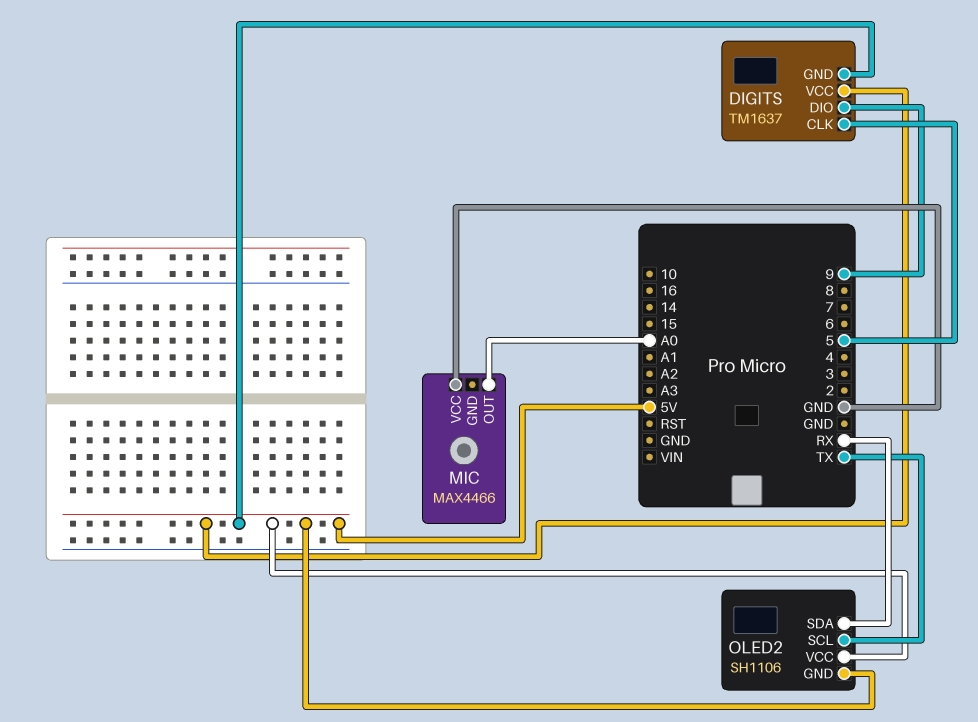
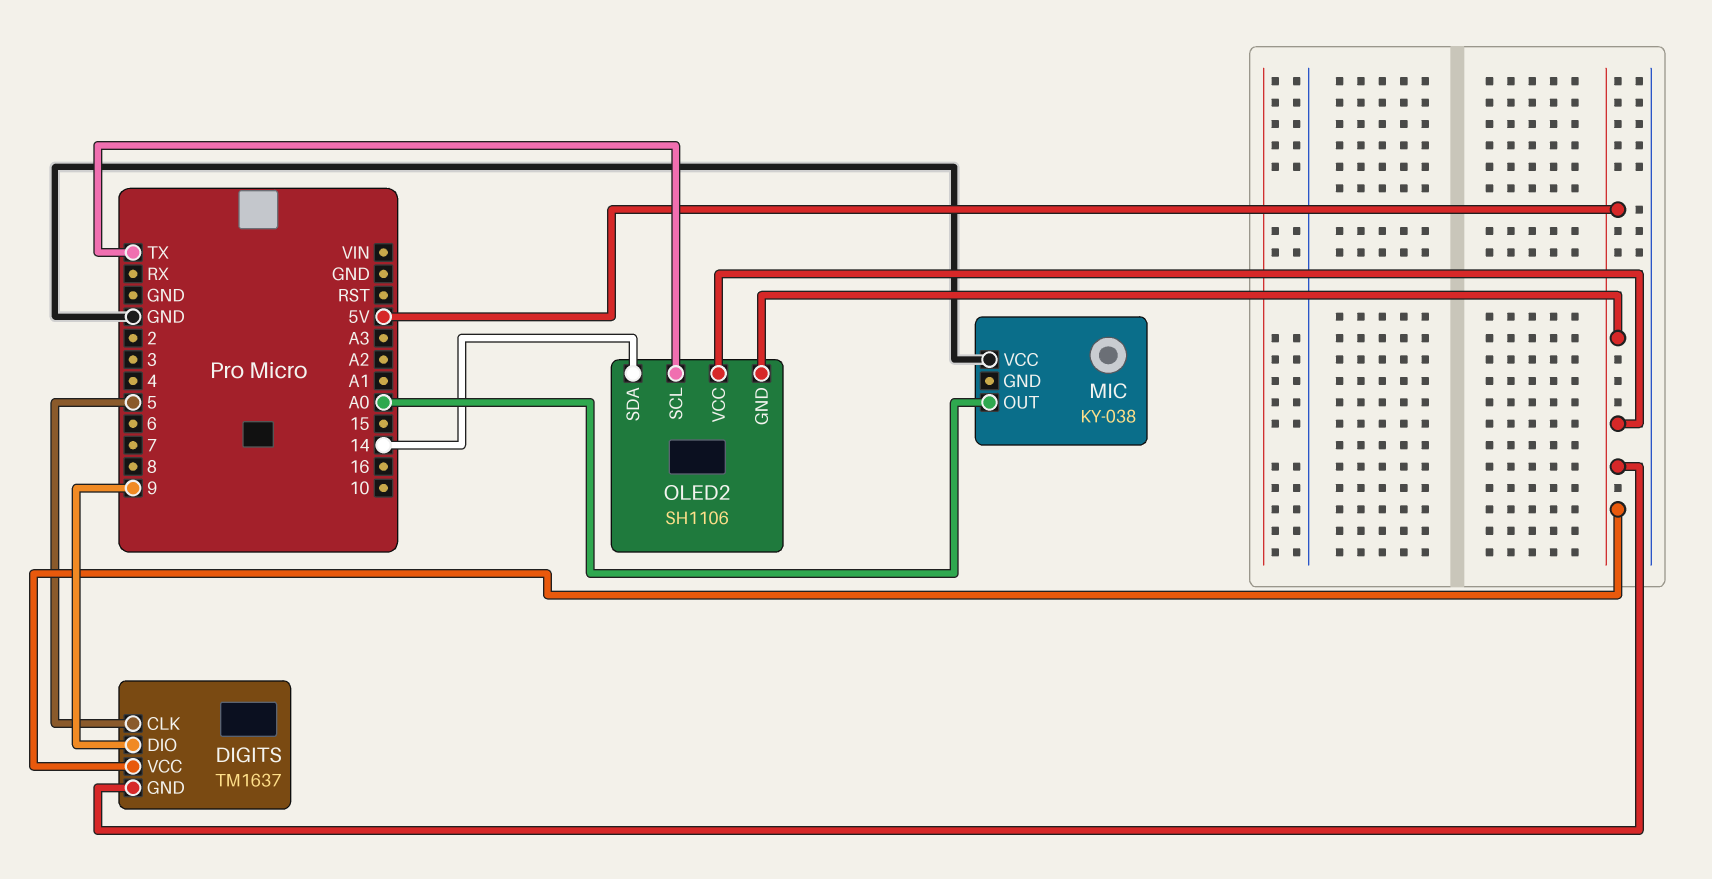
MIC: MAX4466 -> KY-038
OLED2 pin SDA: RX -> 14

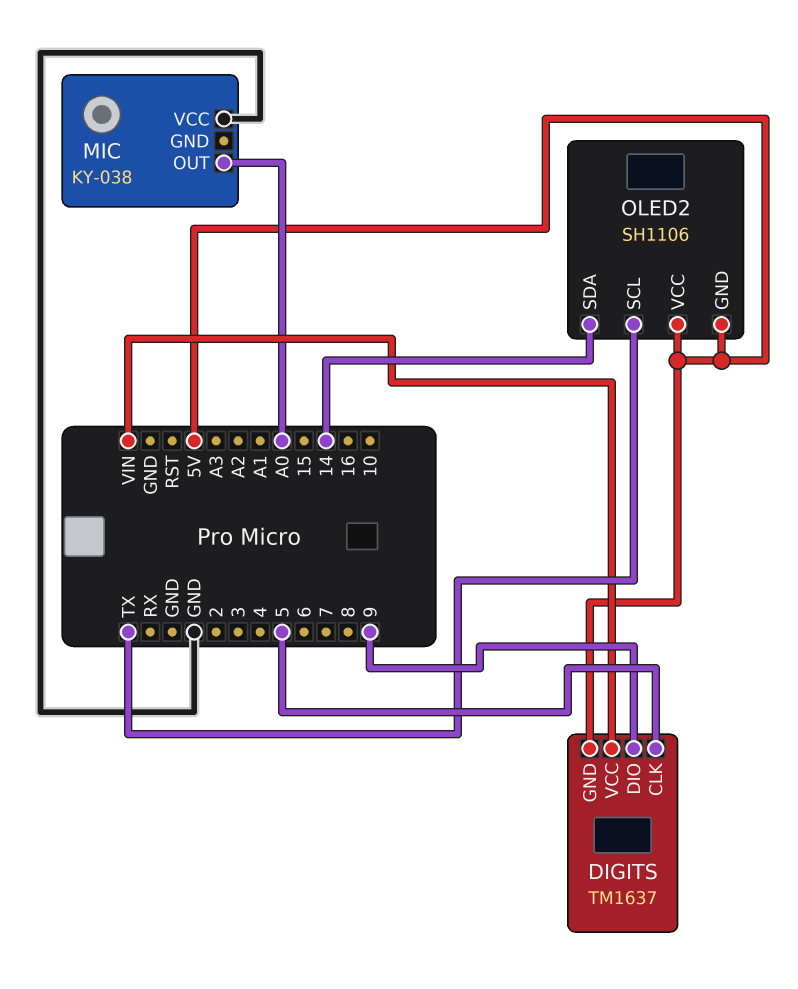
DIGITS pin VCC: 5V -> VIN

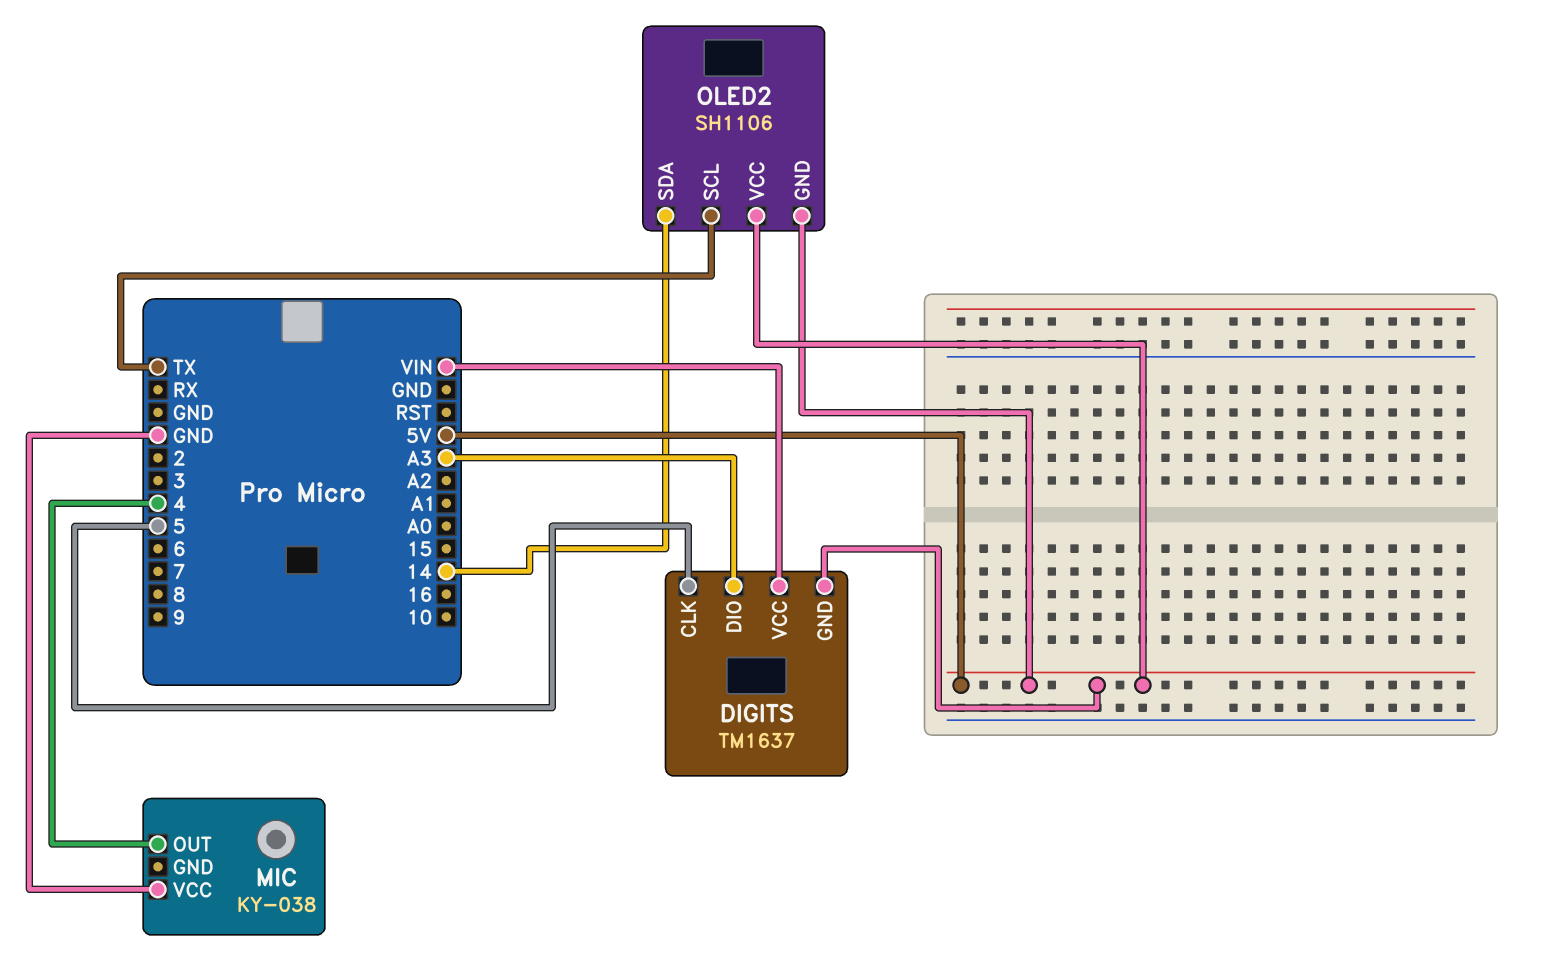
DIGITS pin DIO: 9 -> A3
MIC pin OUT: A0 -> 4

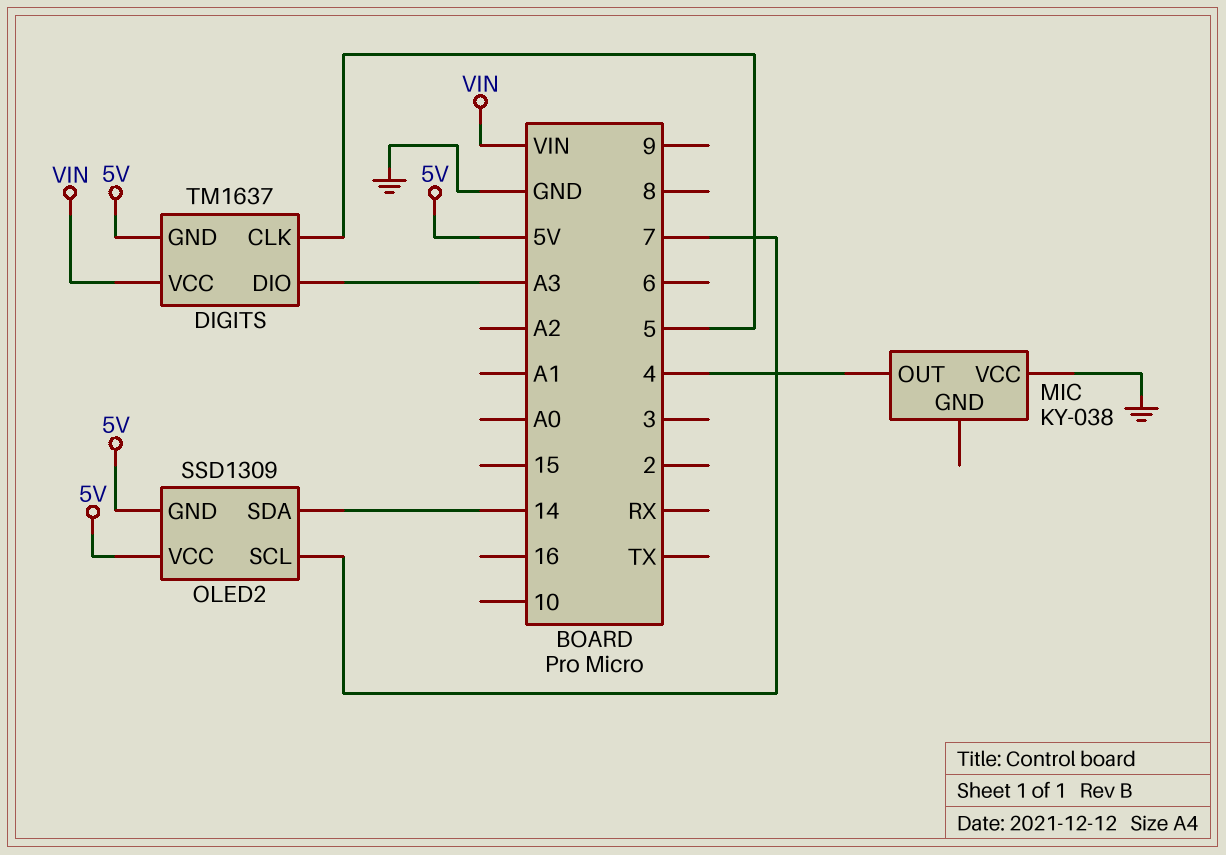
OLED2: SH1106 -> SSD1309
OLED2 pin SCL: TX -> 7

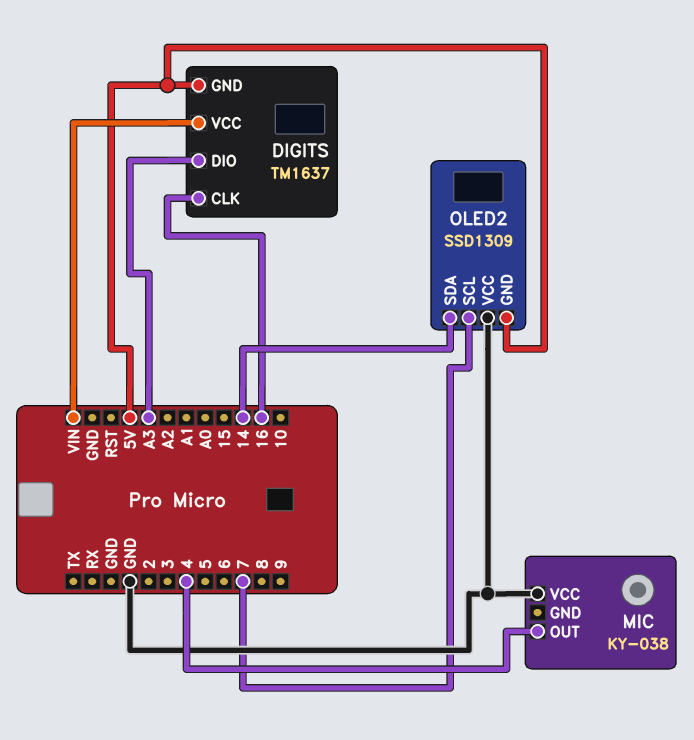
DIGITS pin CLK: 5 -> 16
OLED2 pin VCC: 5V -> GND

